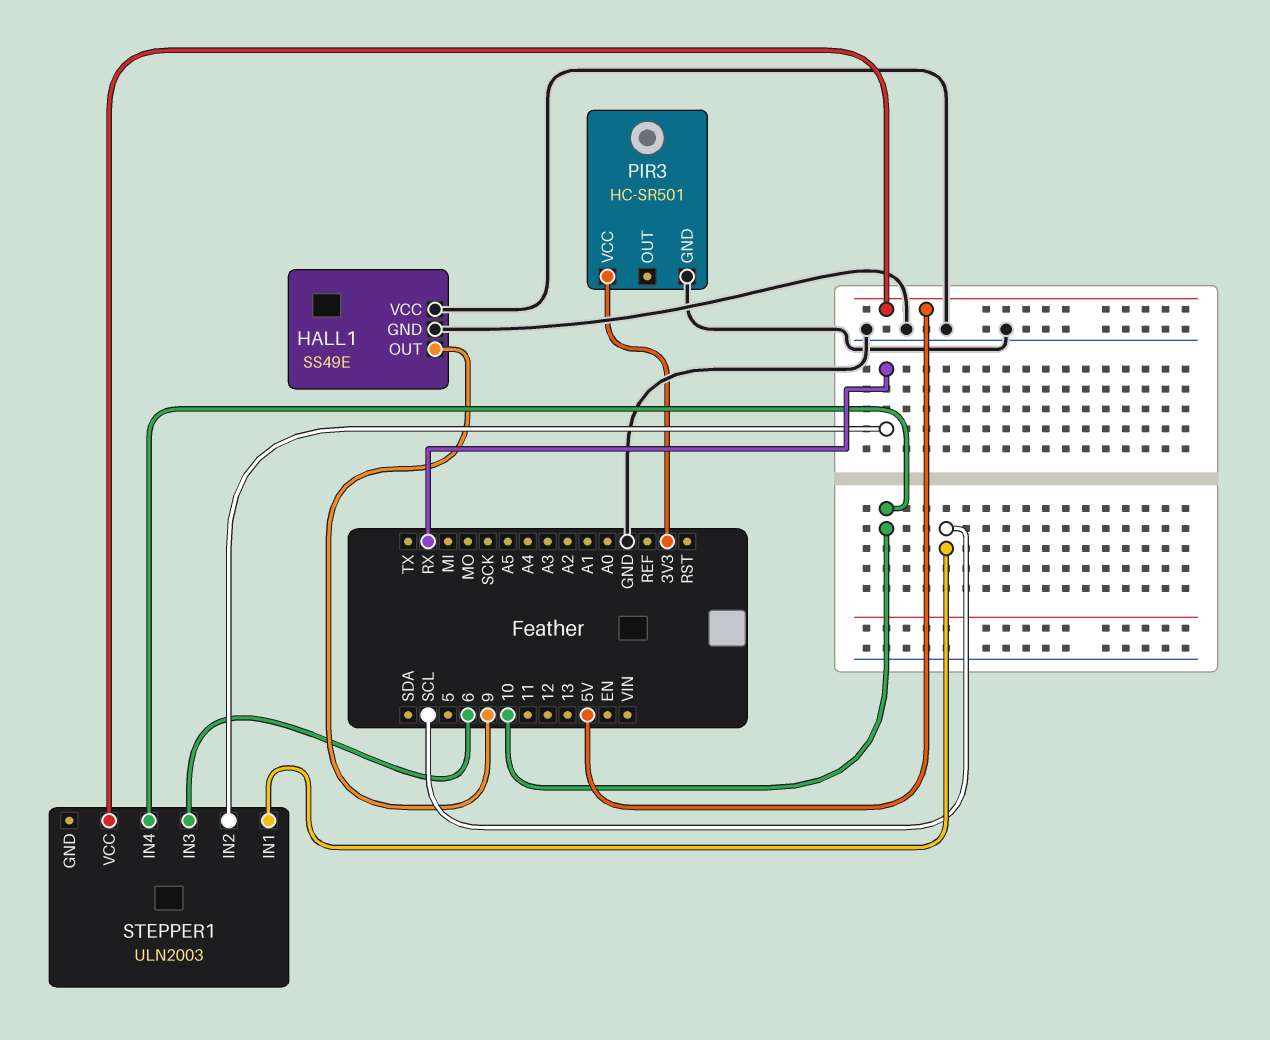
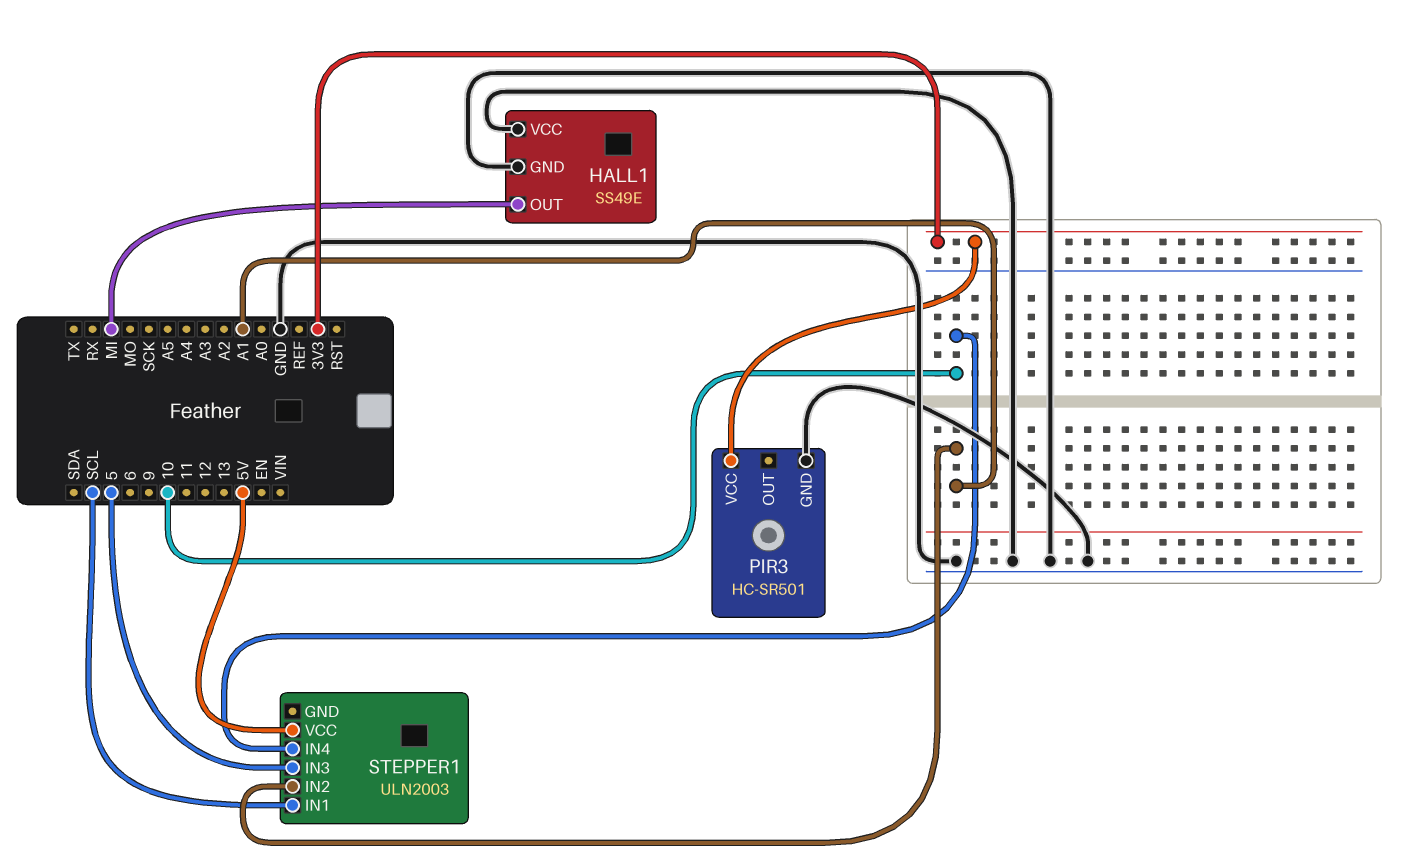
HALL1 pin OUT: 9 -> MI
STEPPER1 pin IN2: RX -> A1
STEPPER1 pin IN3: 6 -> 5

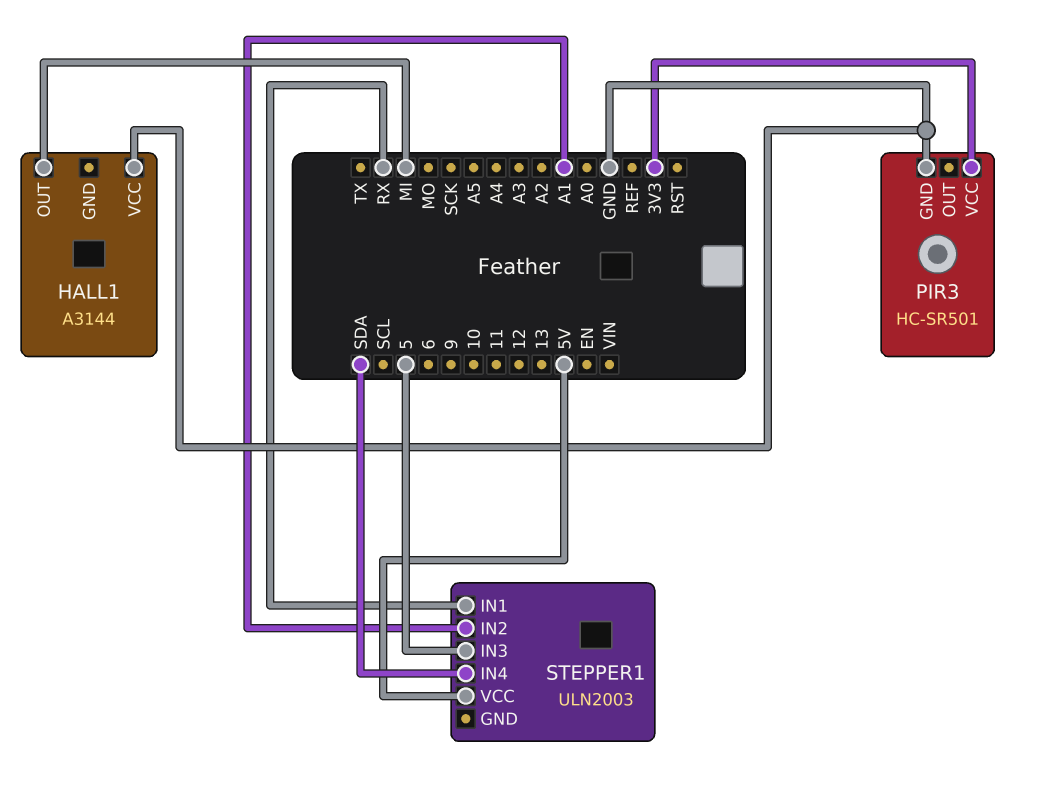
HALL1: SS49E -> A3144
HALL1 pin GND: GND -> none
STEPPER1 pin IN1: SCL -> RX
STEPPER1 pin IN4: 10 -> SDA

